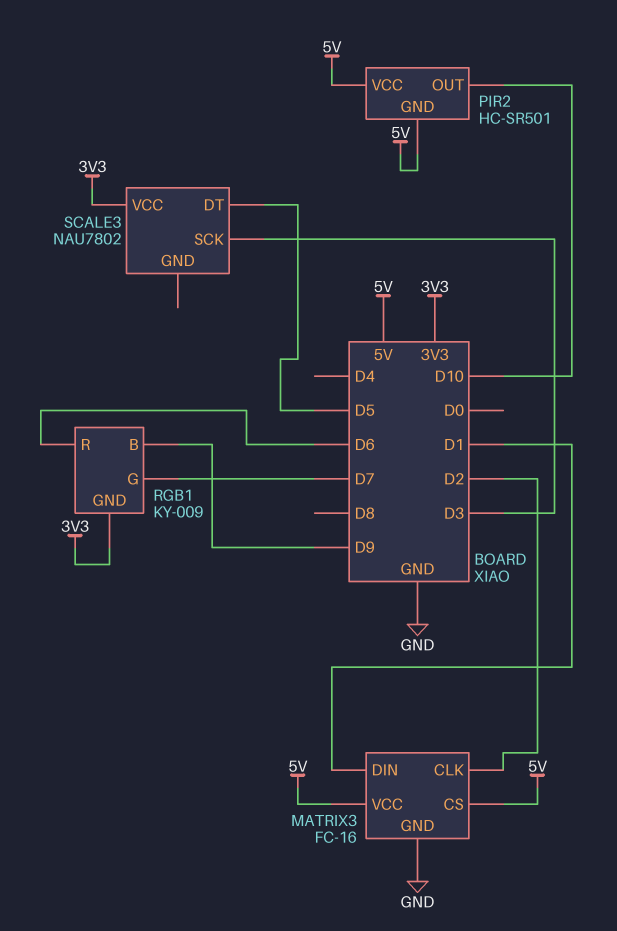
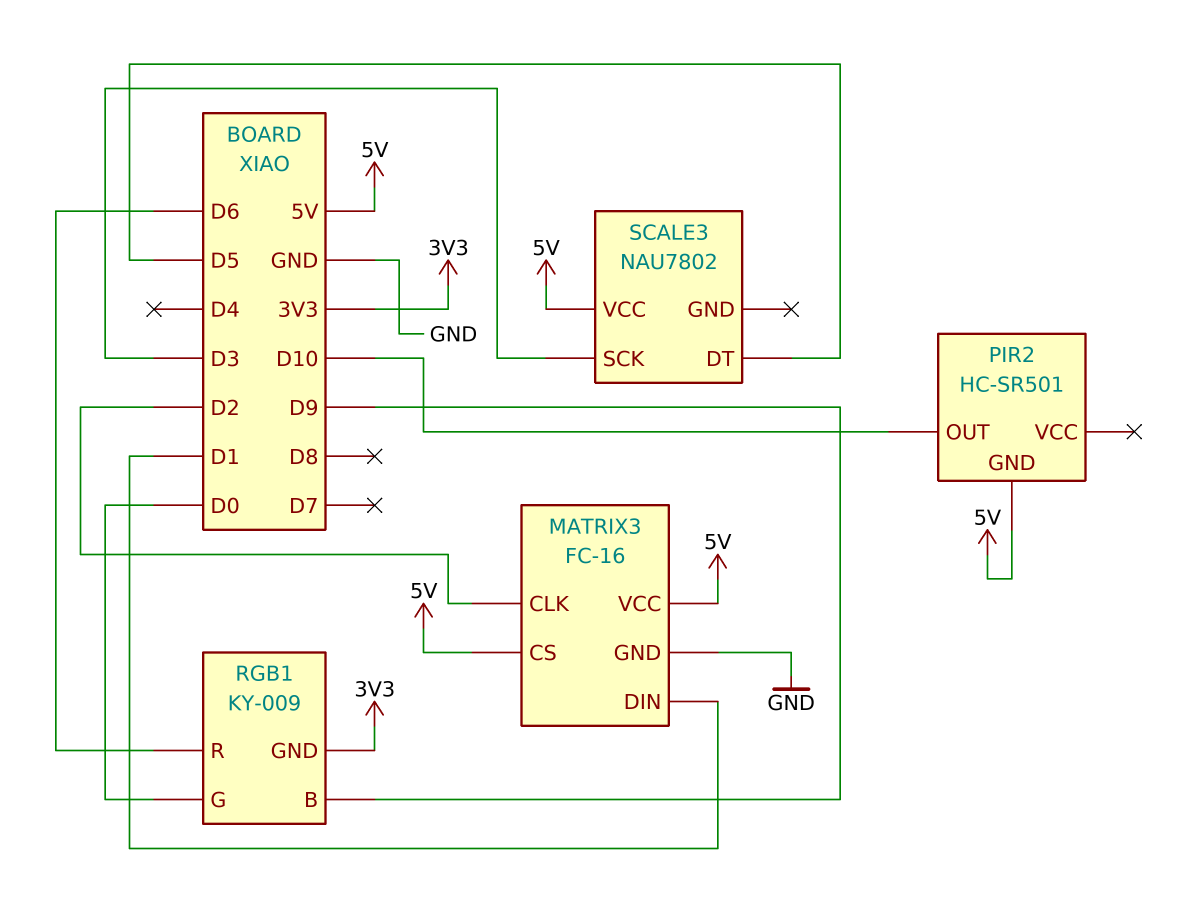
PIR2 pin VCC: 5V -> none
RGB1 pin G: D7 -> D0
SCALE3 pin VCC: 3V3 -> 5V

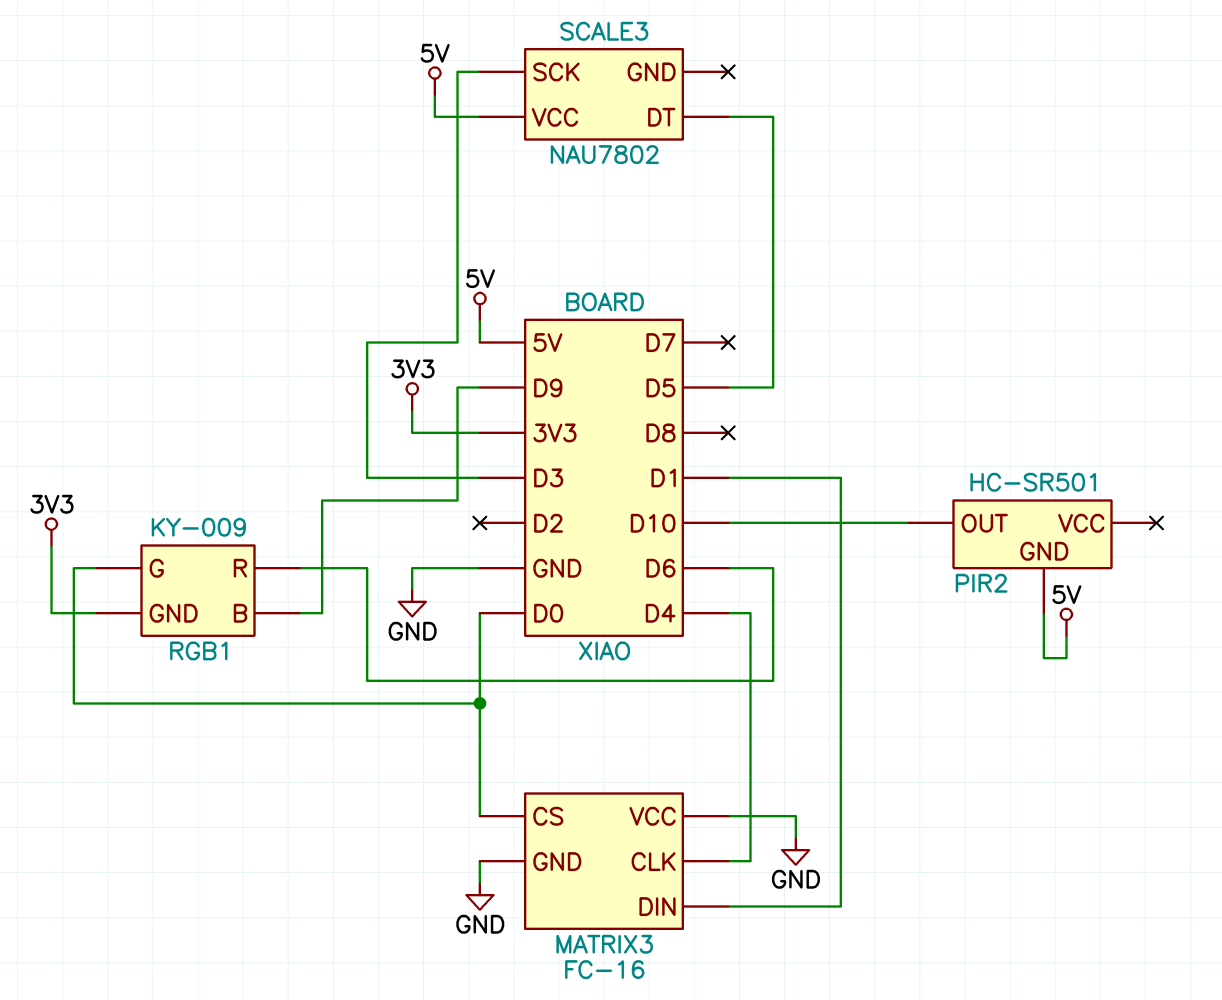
MATRIX3 pin CLK: D2 -> D4
MATRIX3 pin CS: 5V -> D0
MATRIX3 pin VCC: 5V -> GND

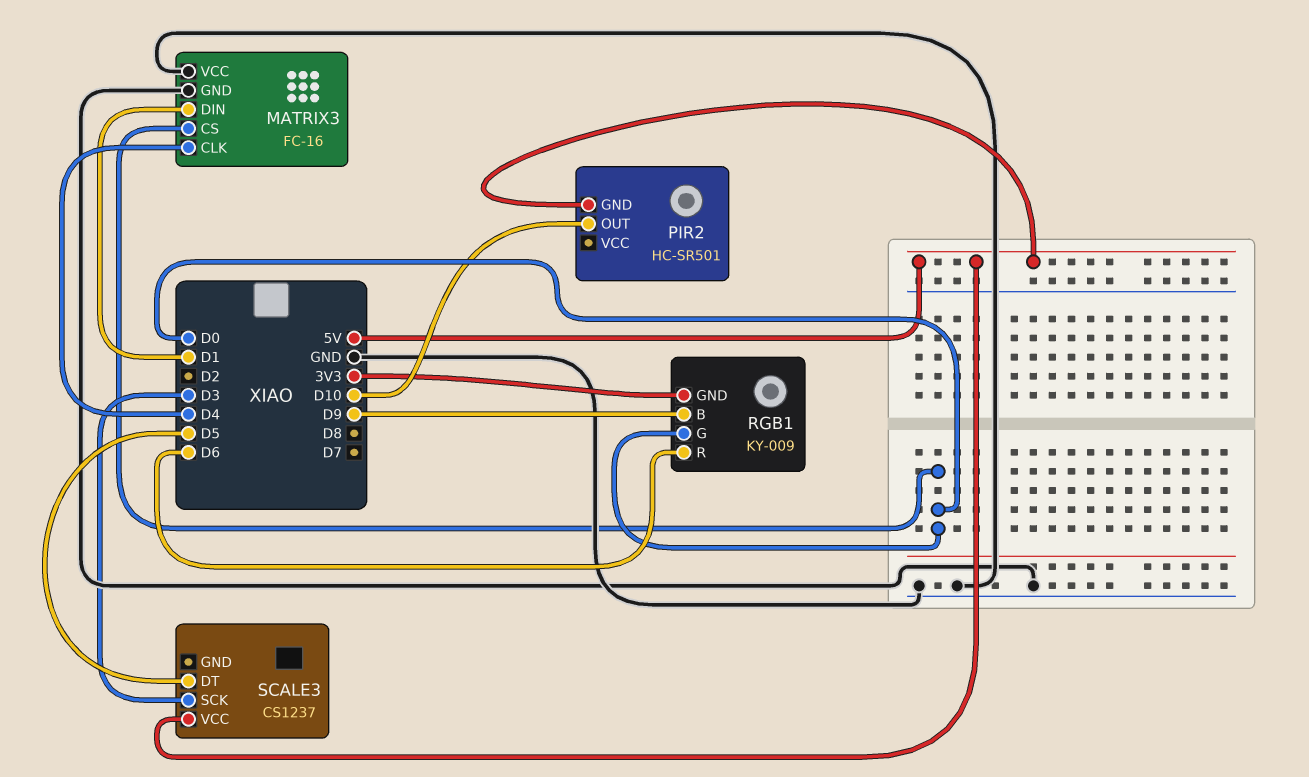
SCALE3: NAU7802 -> CS1237

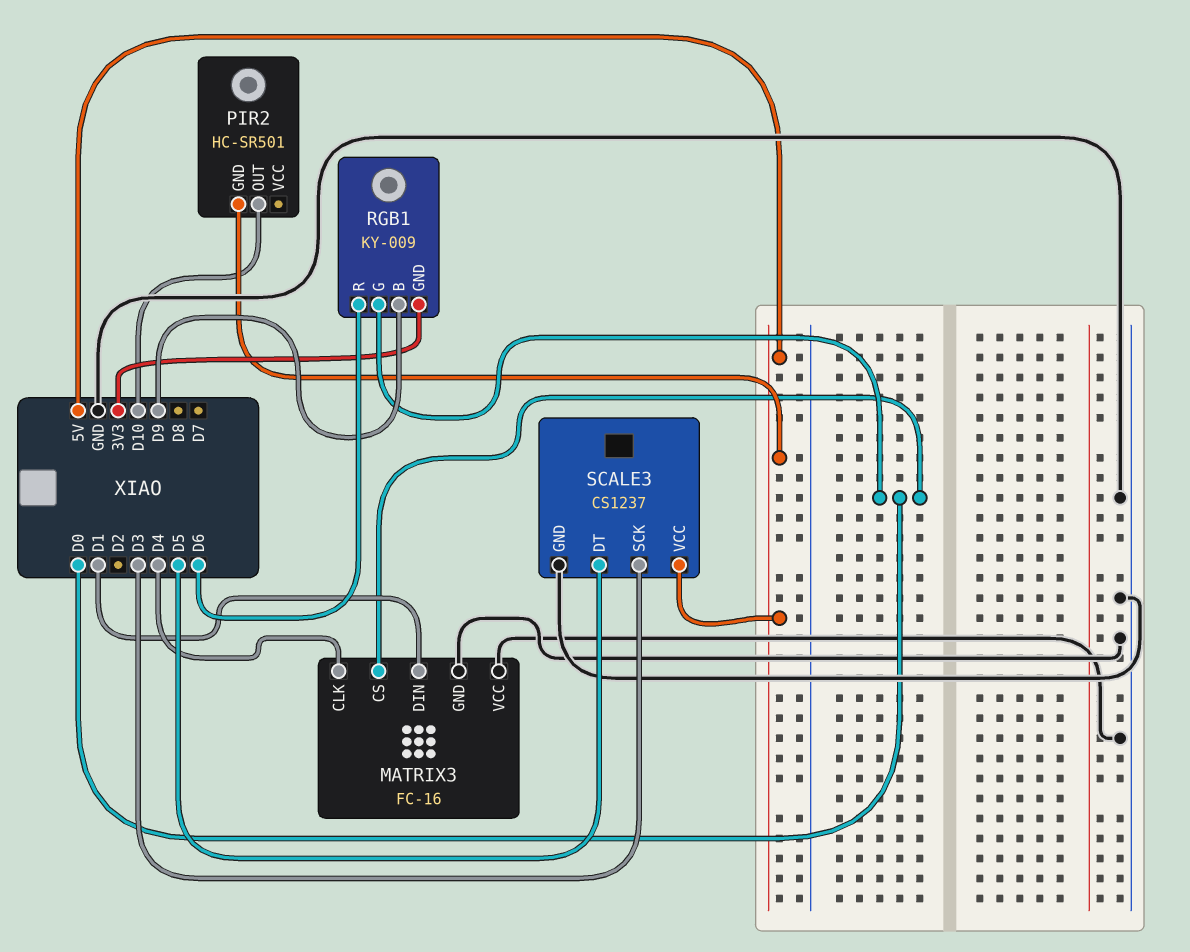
SCALE3 pin GND: none -> GND

